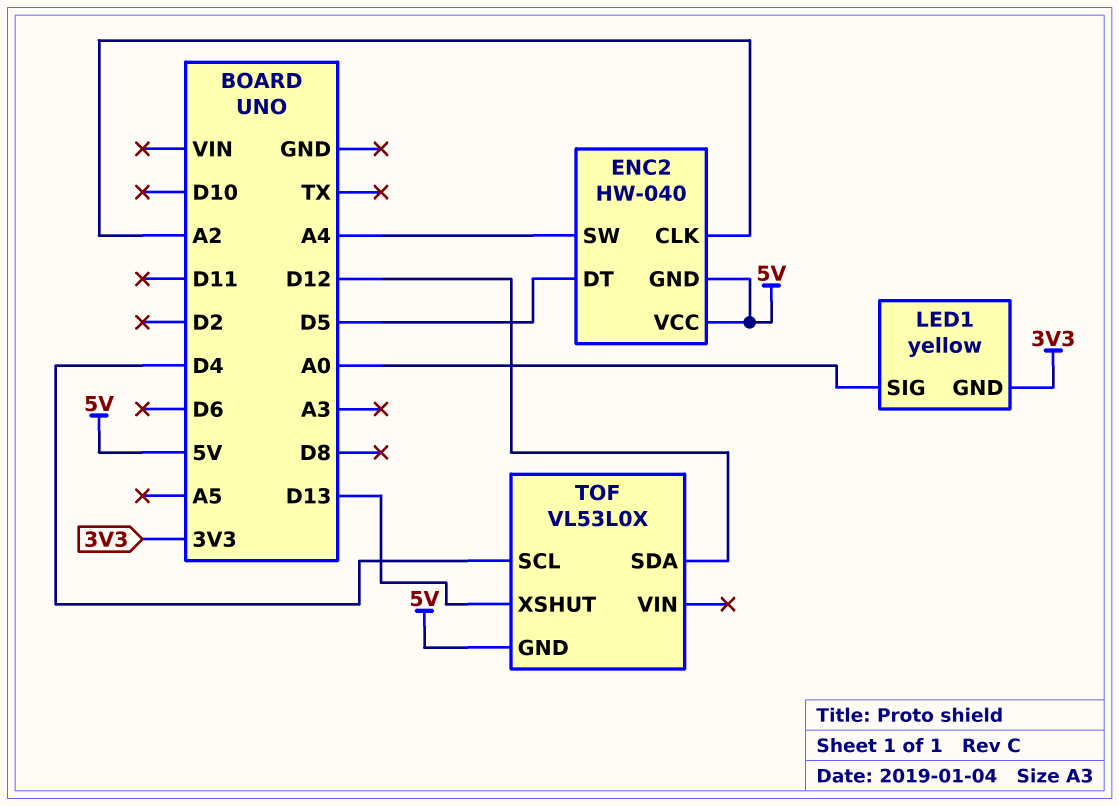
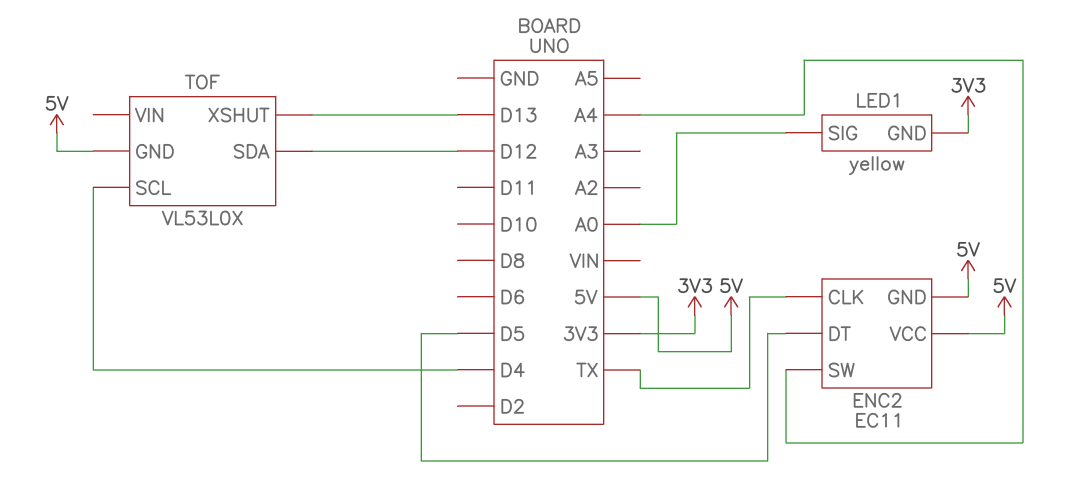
ENC2: HW-040 -> EC11
ENC2 pin CLK: A2 -> TX

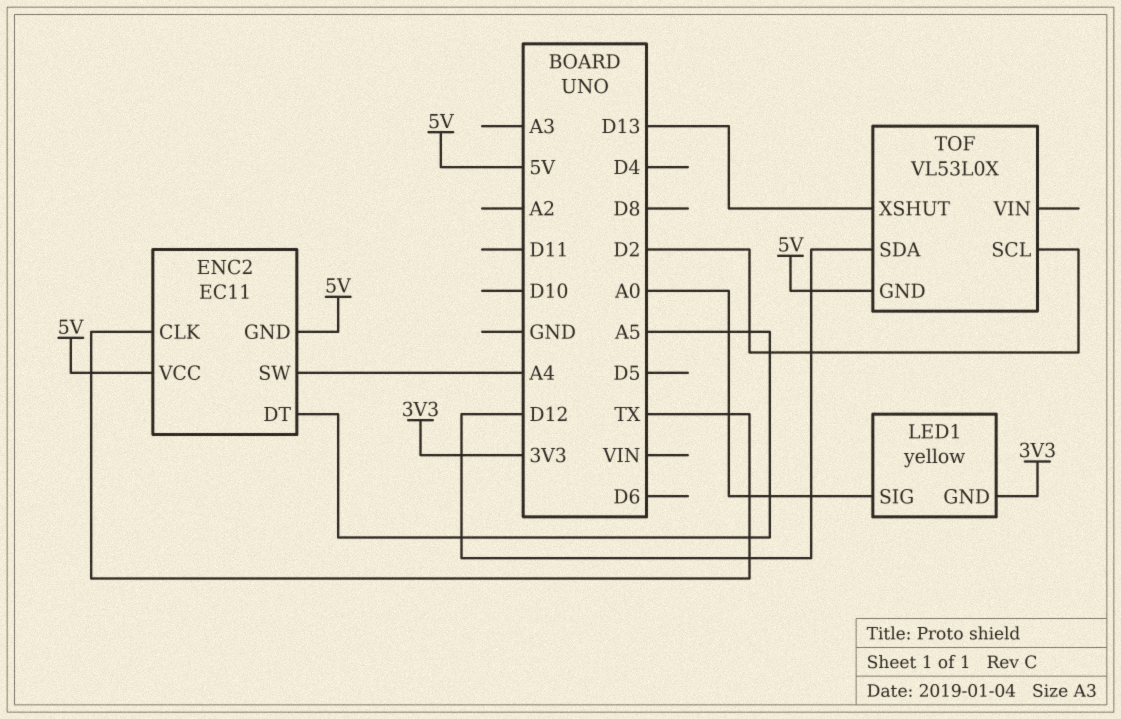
ENC2 pin DT: D5 -> A5
TOF pin SCL: D4 -> D2

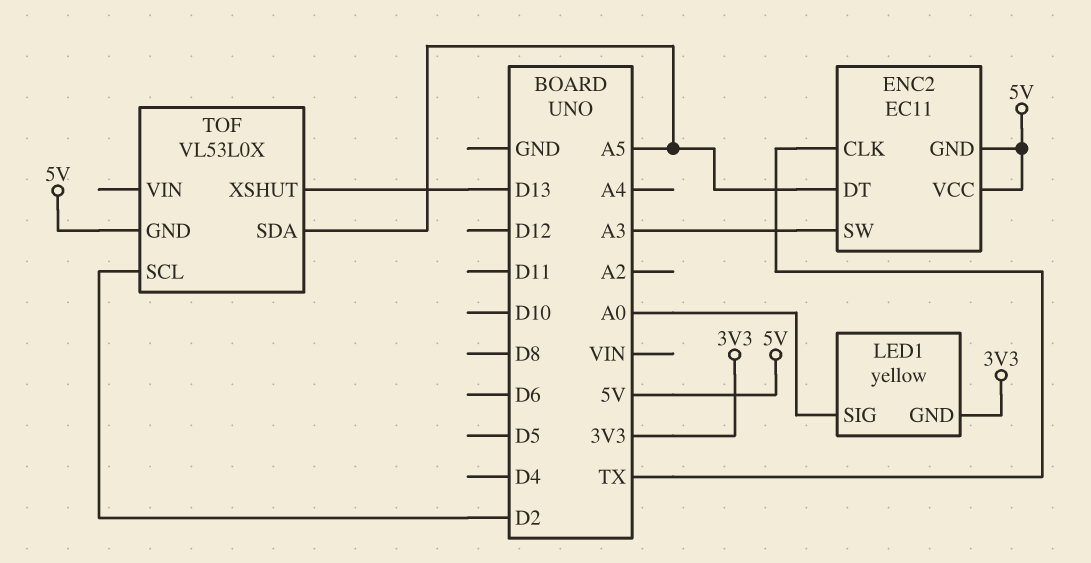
ENC2 pin SW: A4 -> A3
TOF pin SDA: D12 -> A5

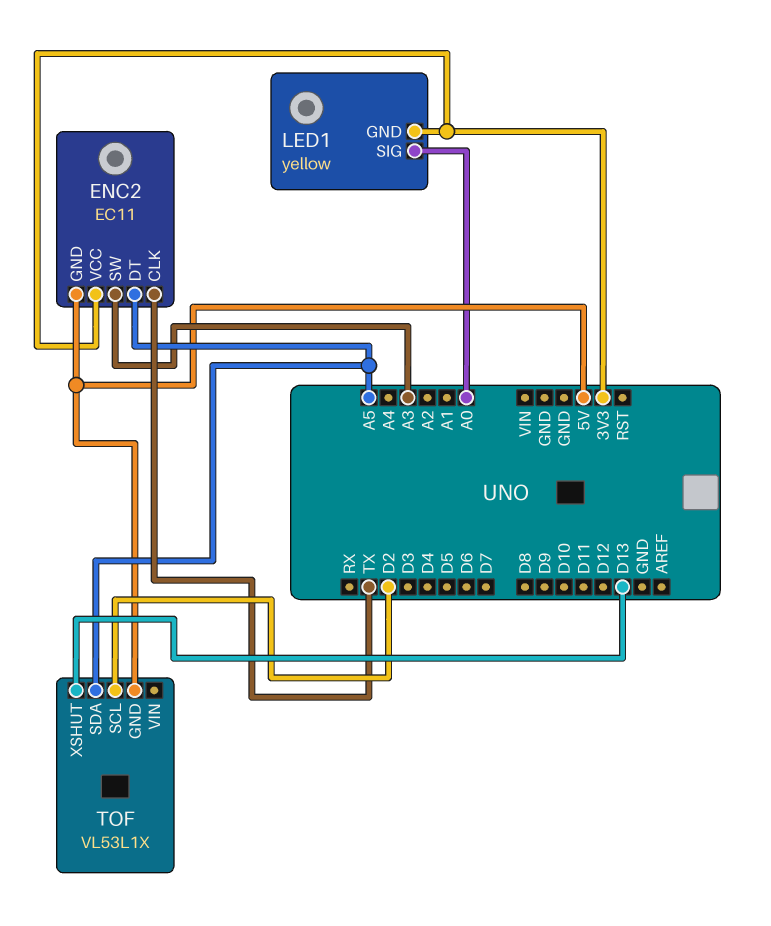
ENC2 pin VCC: 5V -> 3V3
TOF: VL53L0X -> VL53L1X

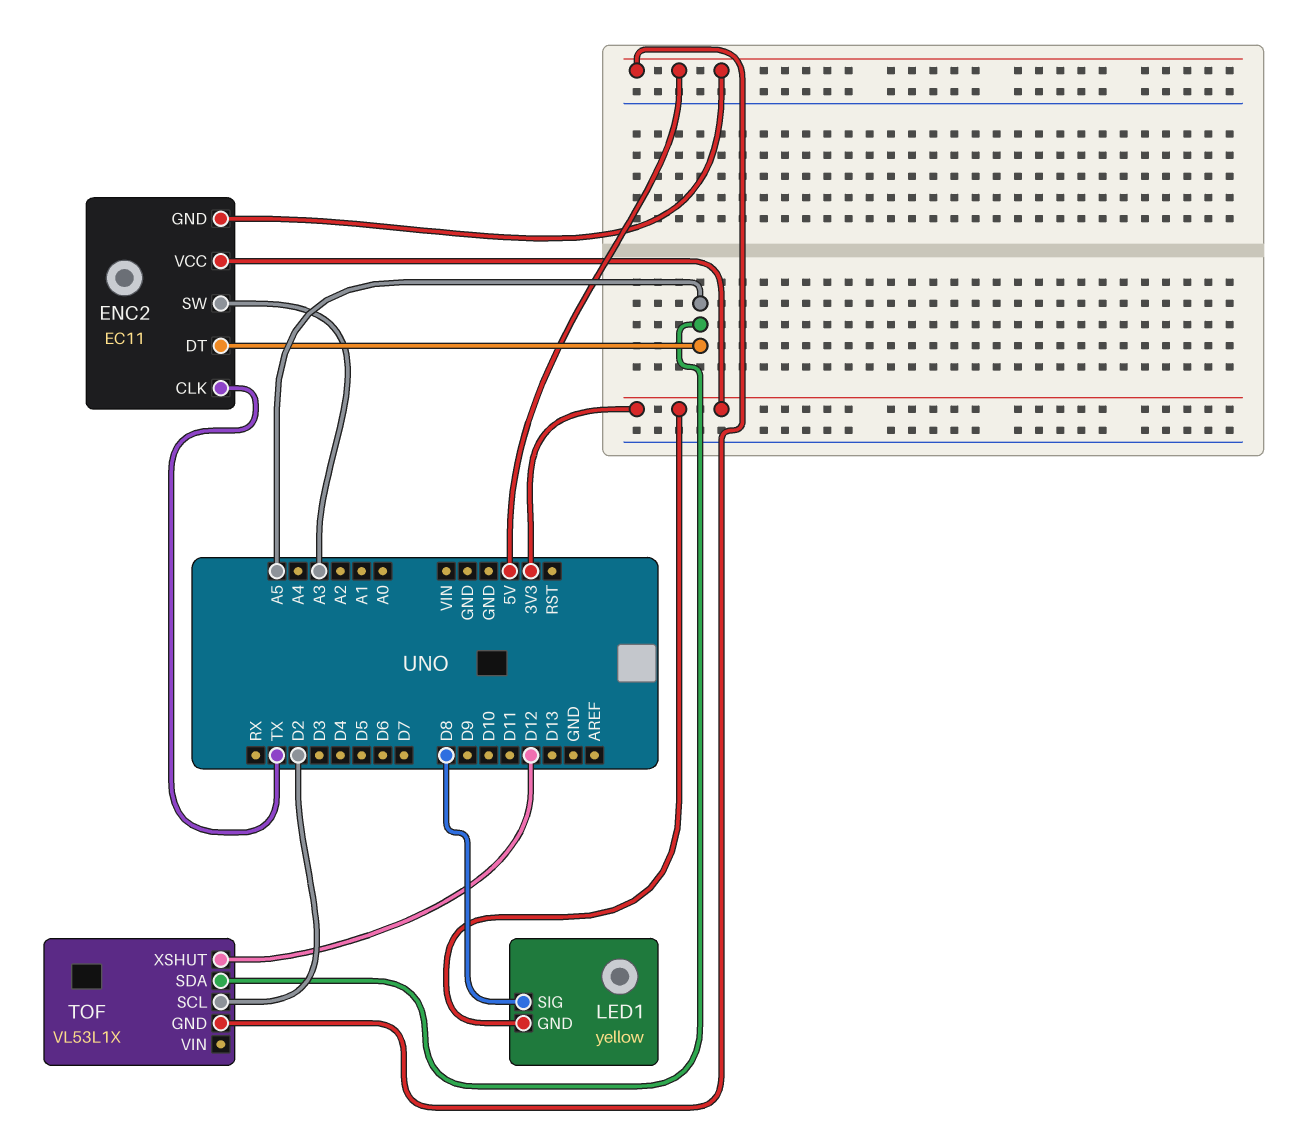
LED1 pin SIG: A0 -> D8
TOF pin XSHUT: D13 -> D12

